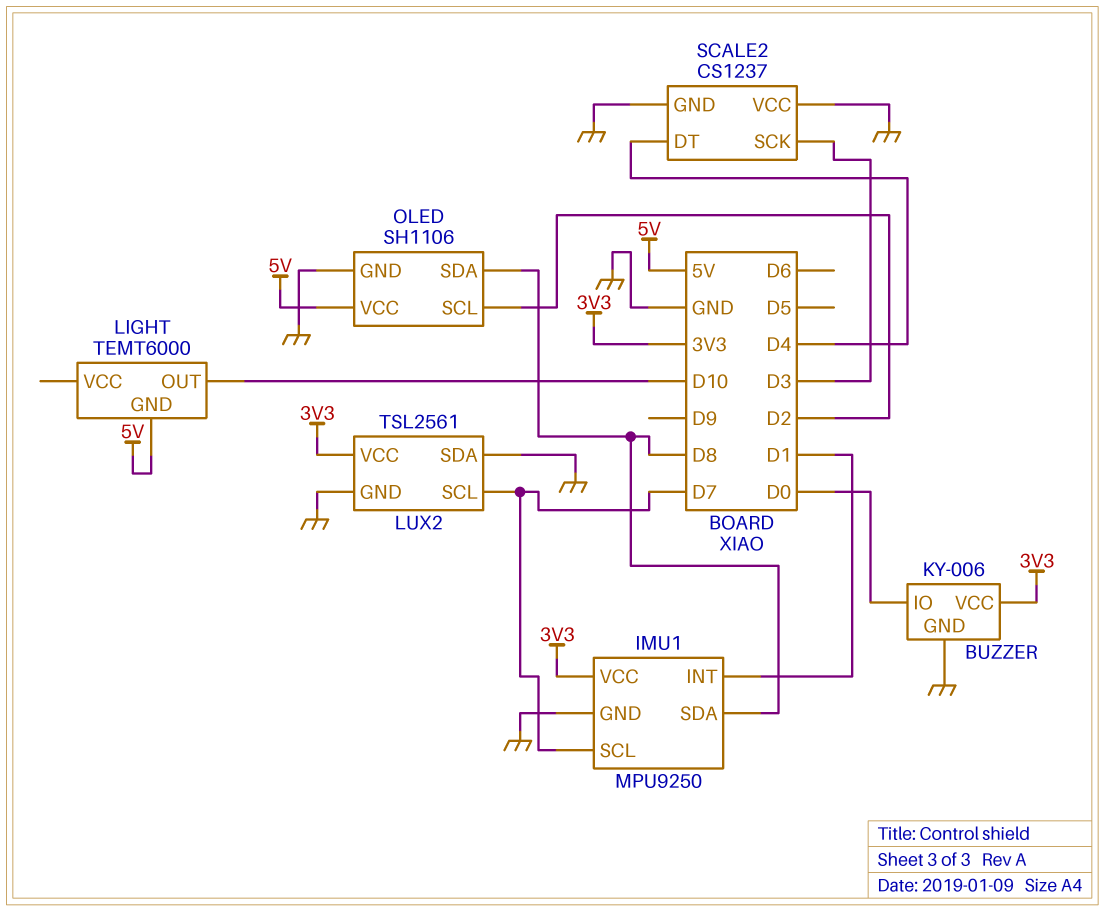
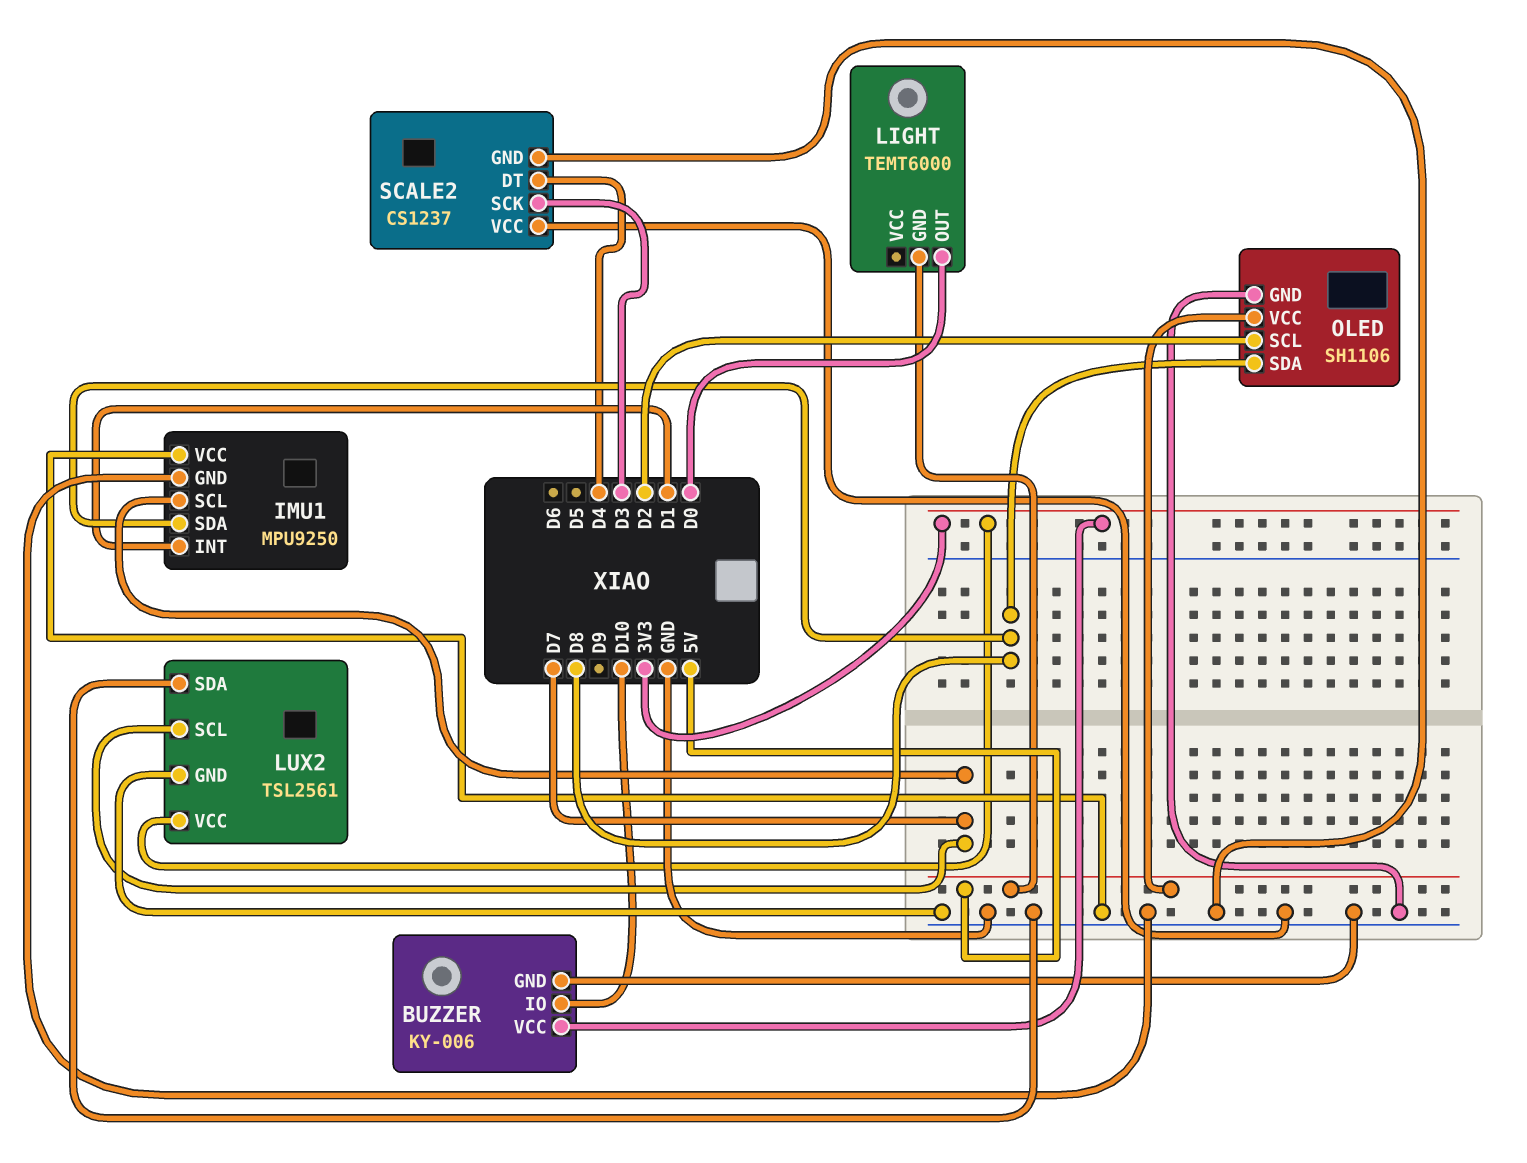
BUZZER pin IO: D0 -> D10
IMU1 pin VCC: 3V3 -> GND
LIGHT pin OUT: D10 -> D0

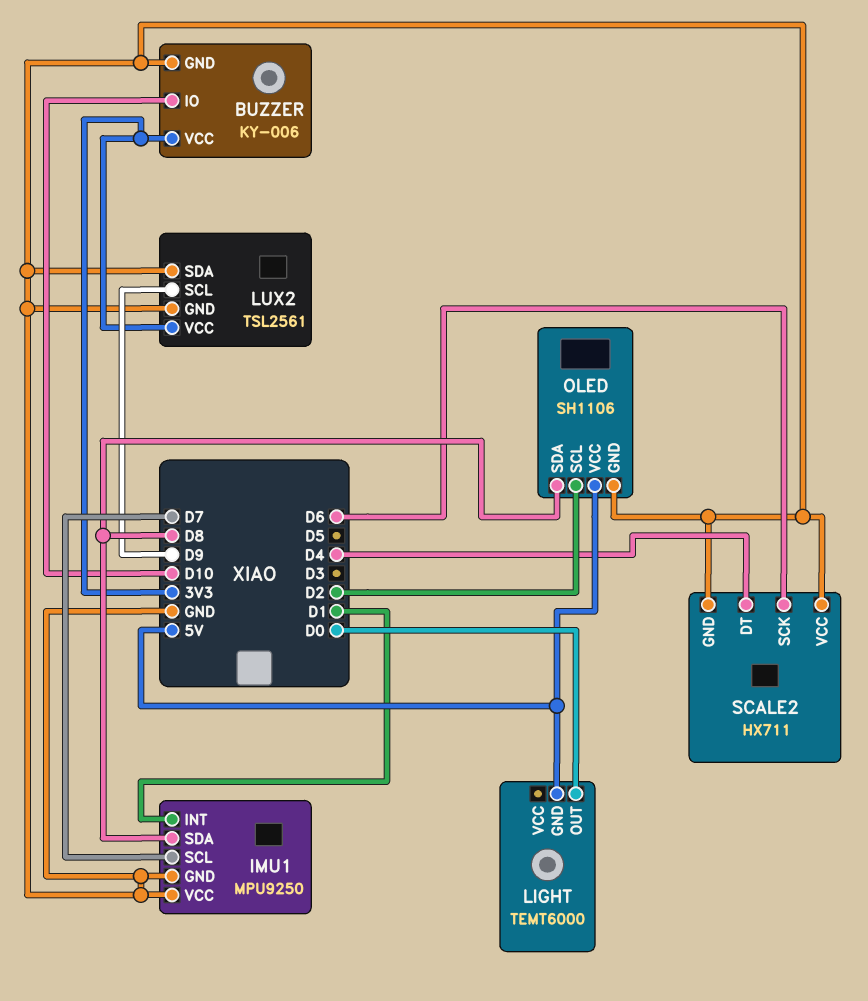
LUX2 pin SCL: D7 -> D9
SCALE2: CS1237 -> HX711
SCALE2 pin SCK: D3 -> D6

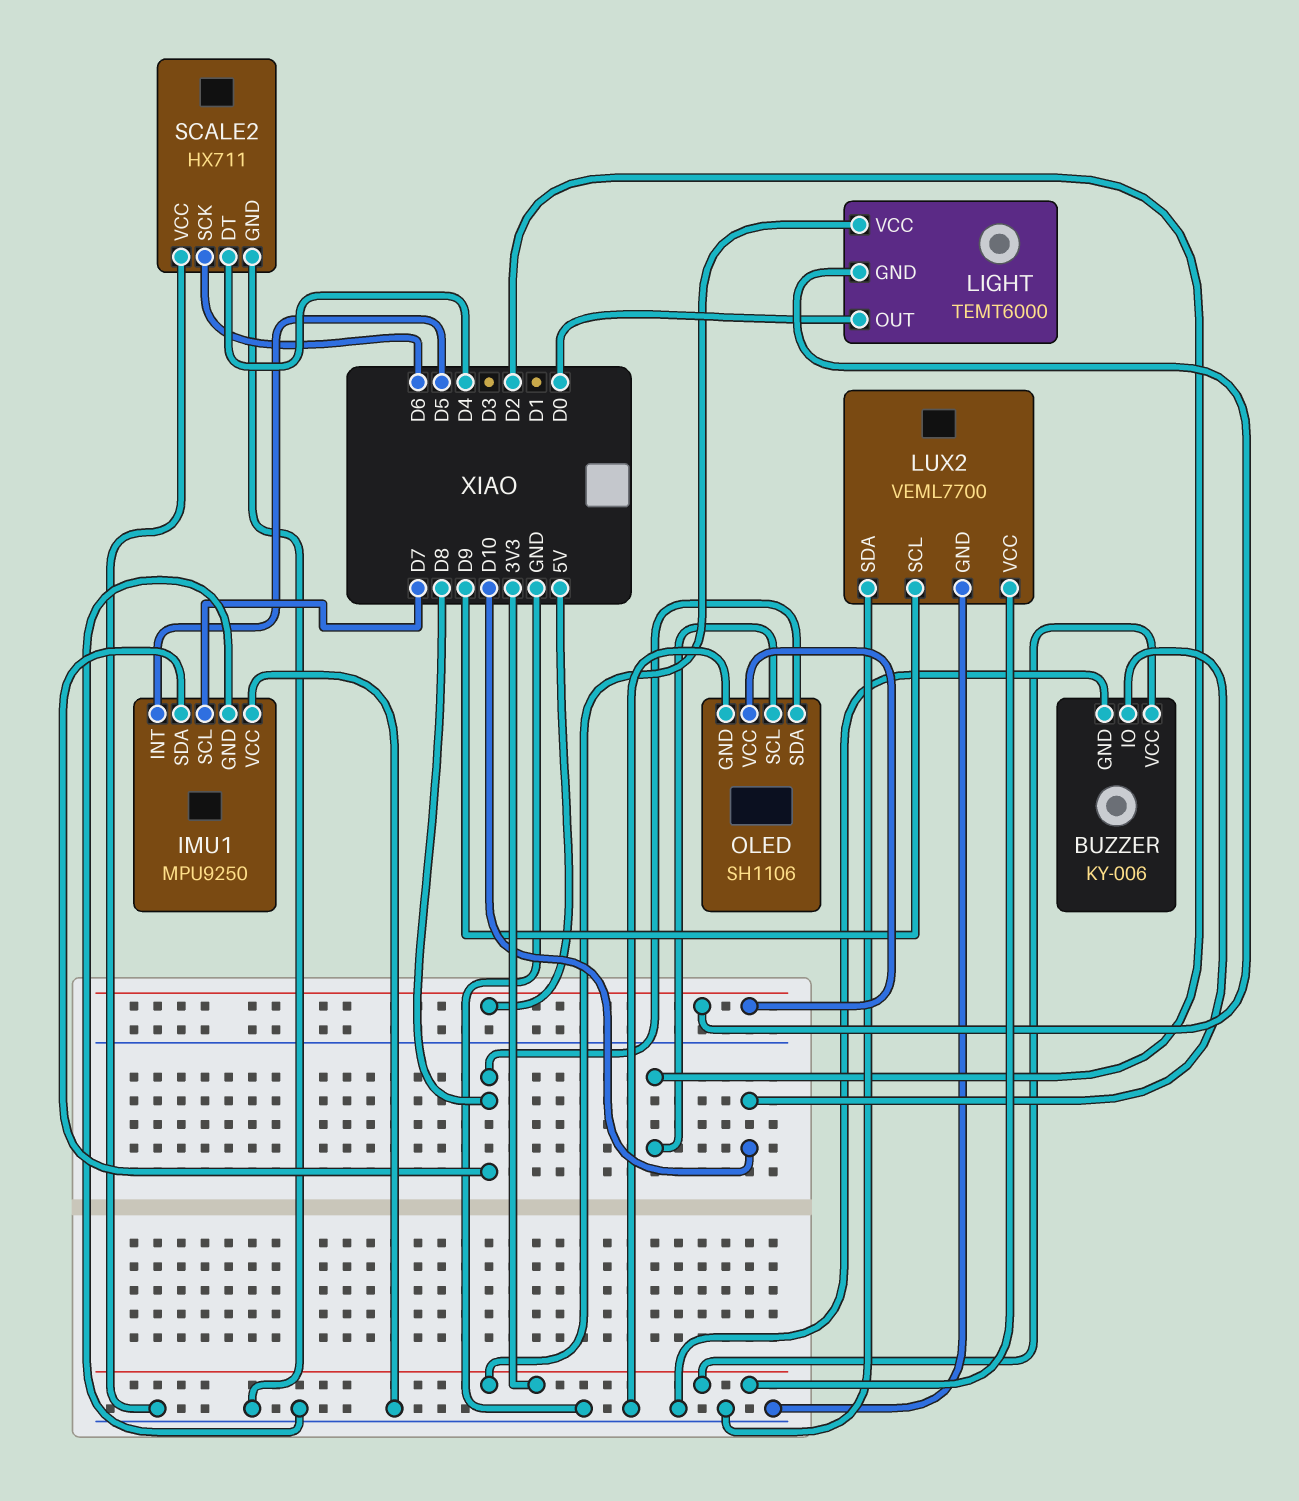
IMU1 pin INT: D1 -> D5
LIGHT pin VCC: none -> 3V3
LUX2: TSL2561 -> VEML7700

